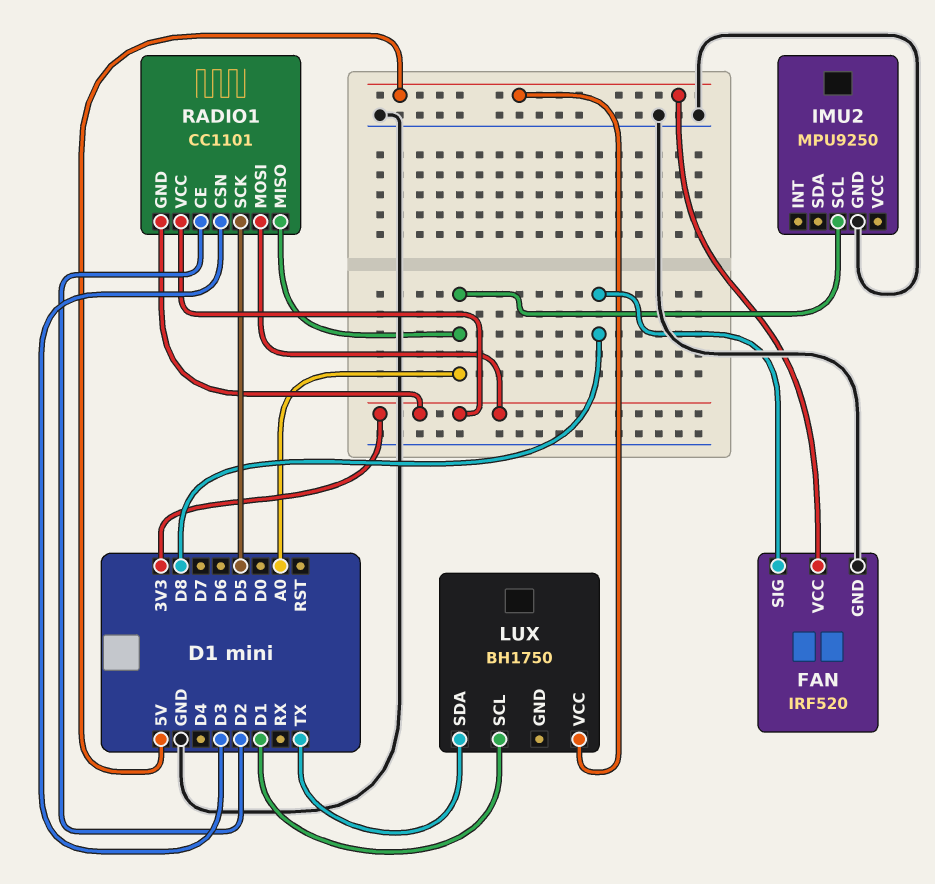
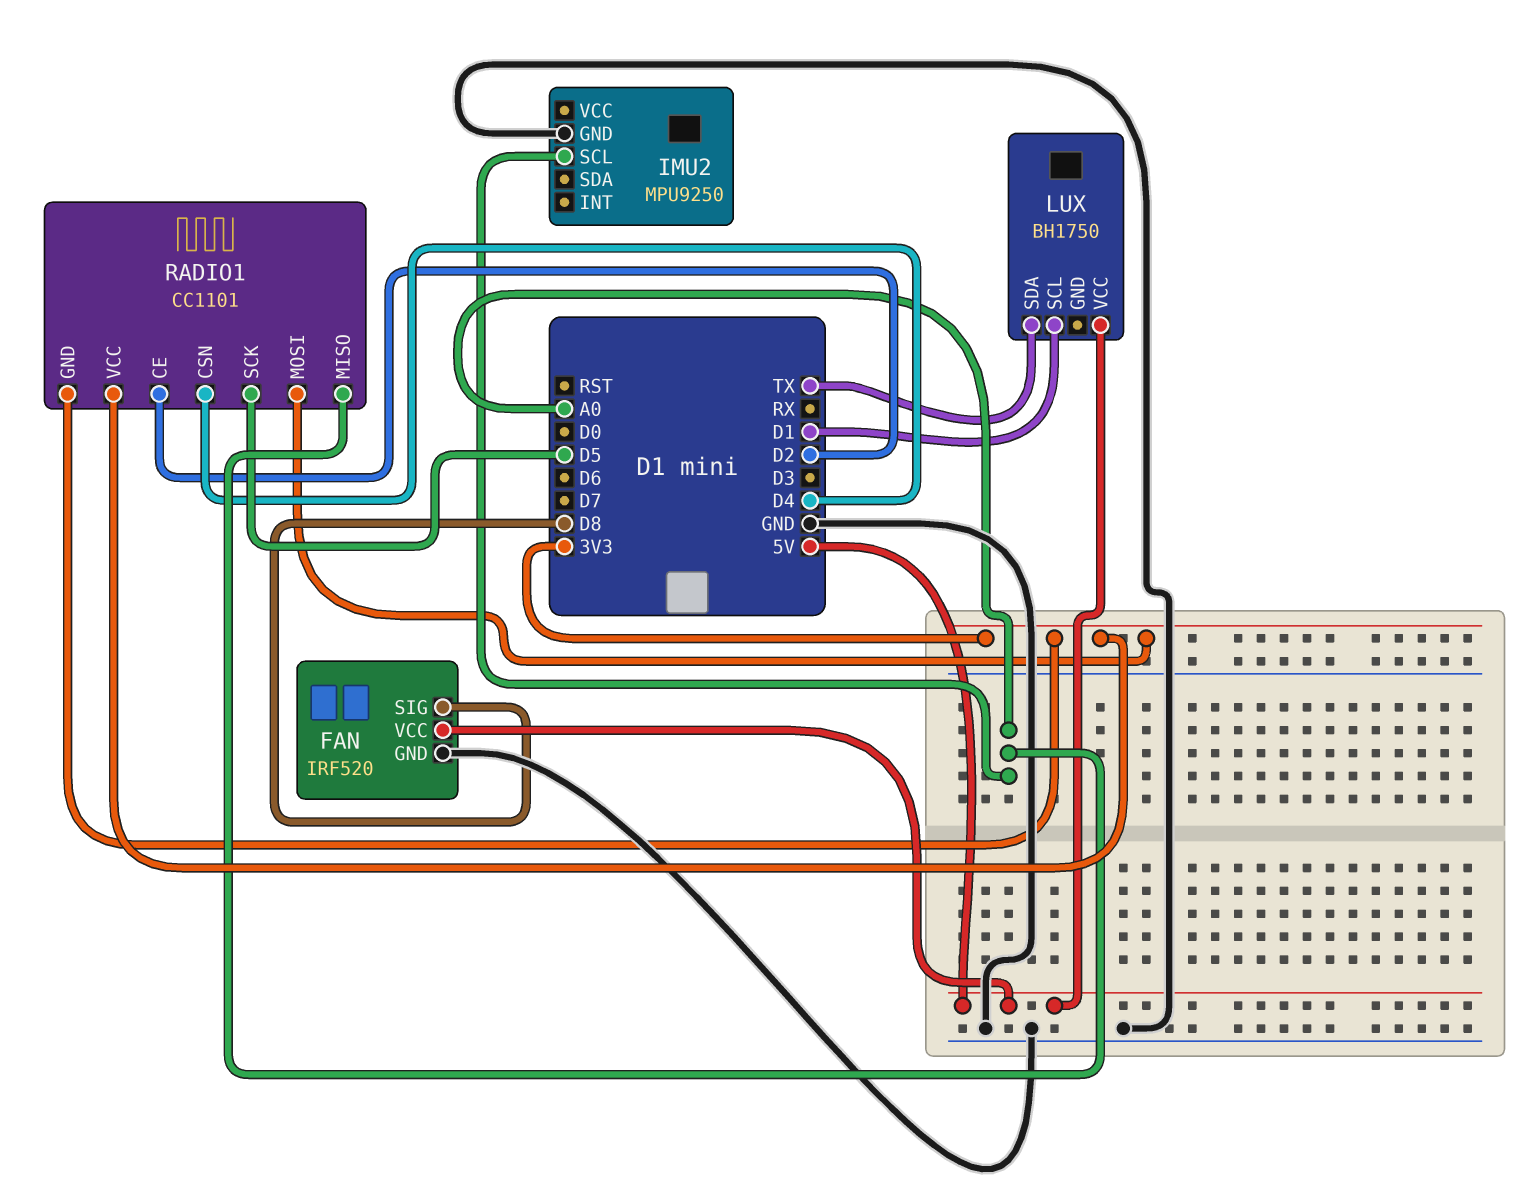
RADIO1 pin CSN: D3 -> D4

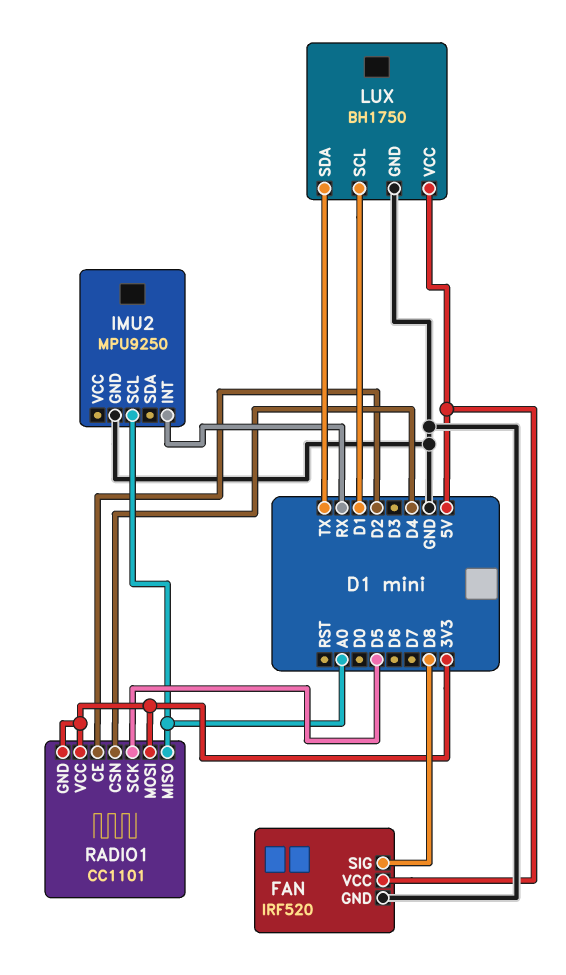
IMU2 pin INT: none -> RX
LUX pin GND: none -> GND

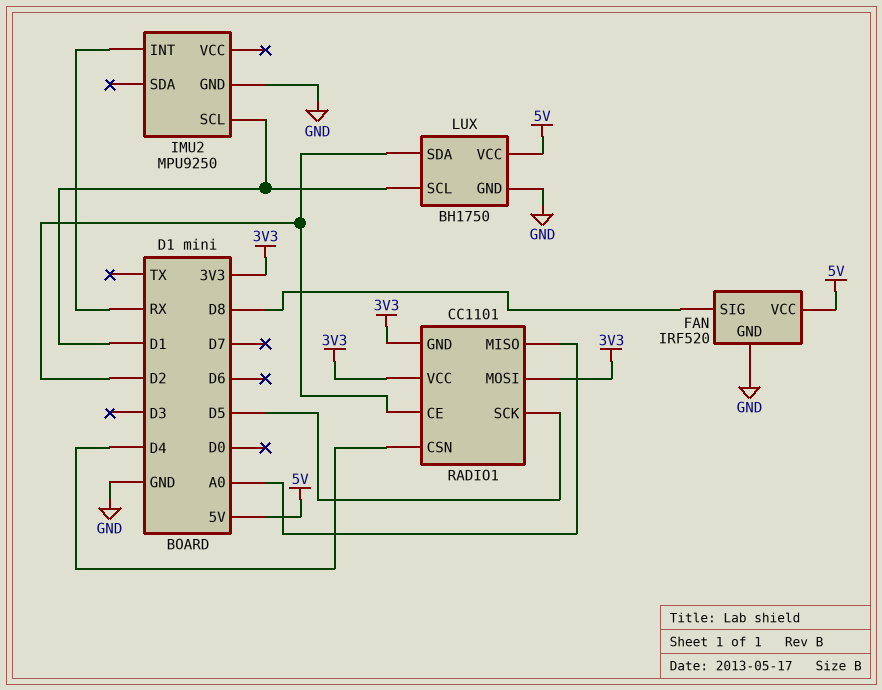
IMU2 pin SCL: A0 -> D1
LUX pin SDA: TX -> D2

